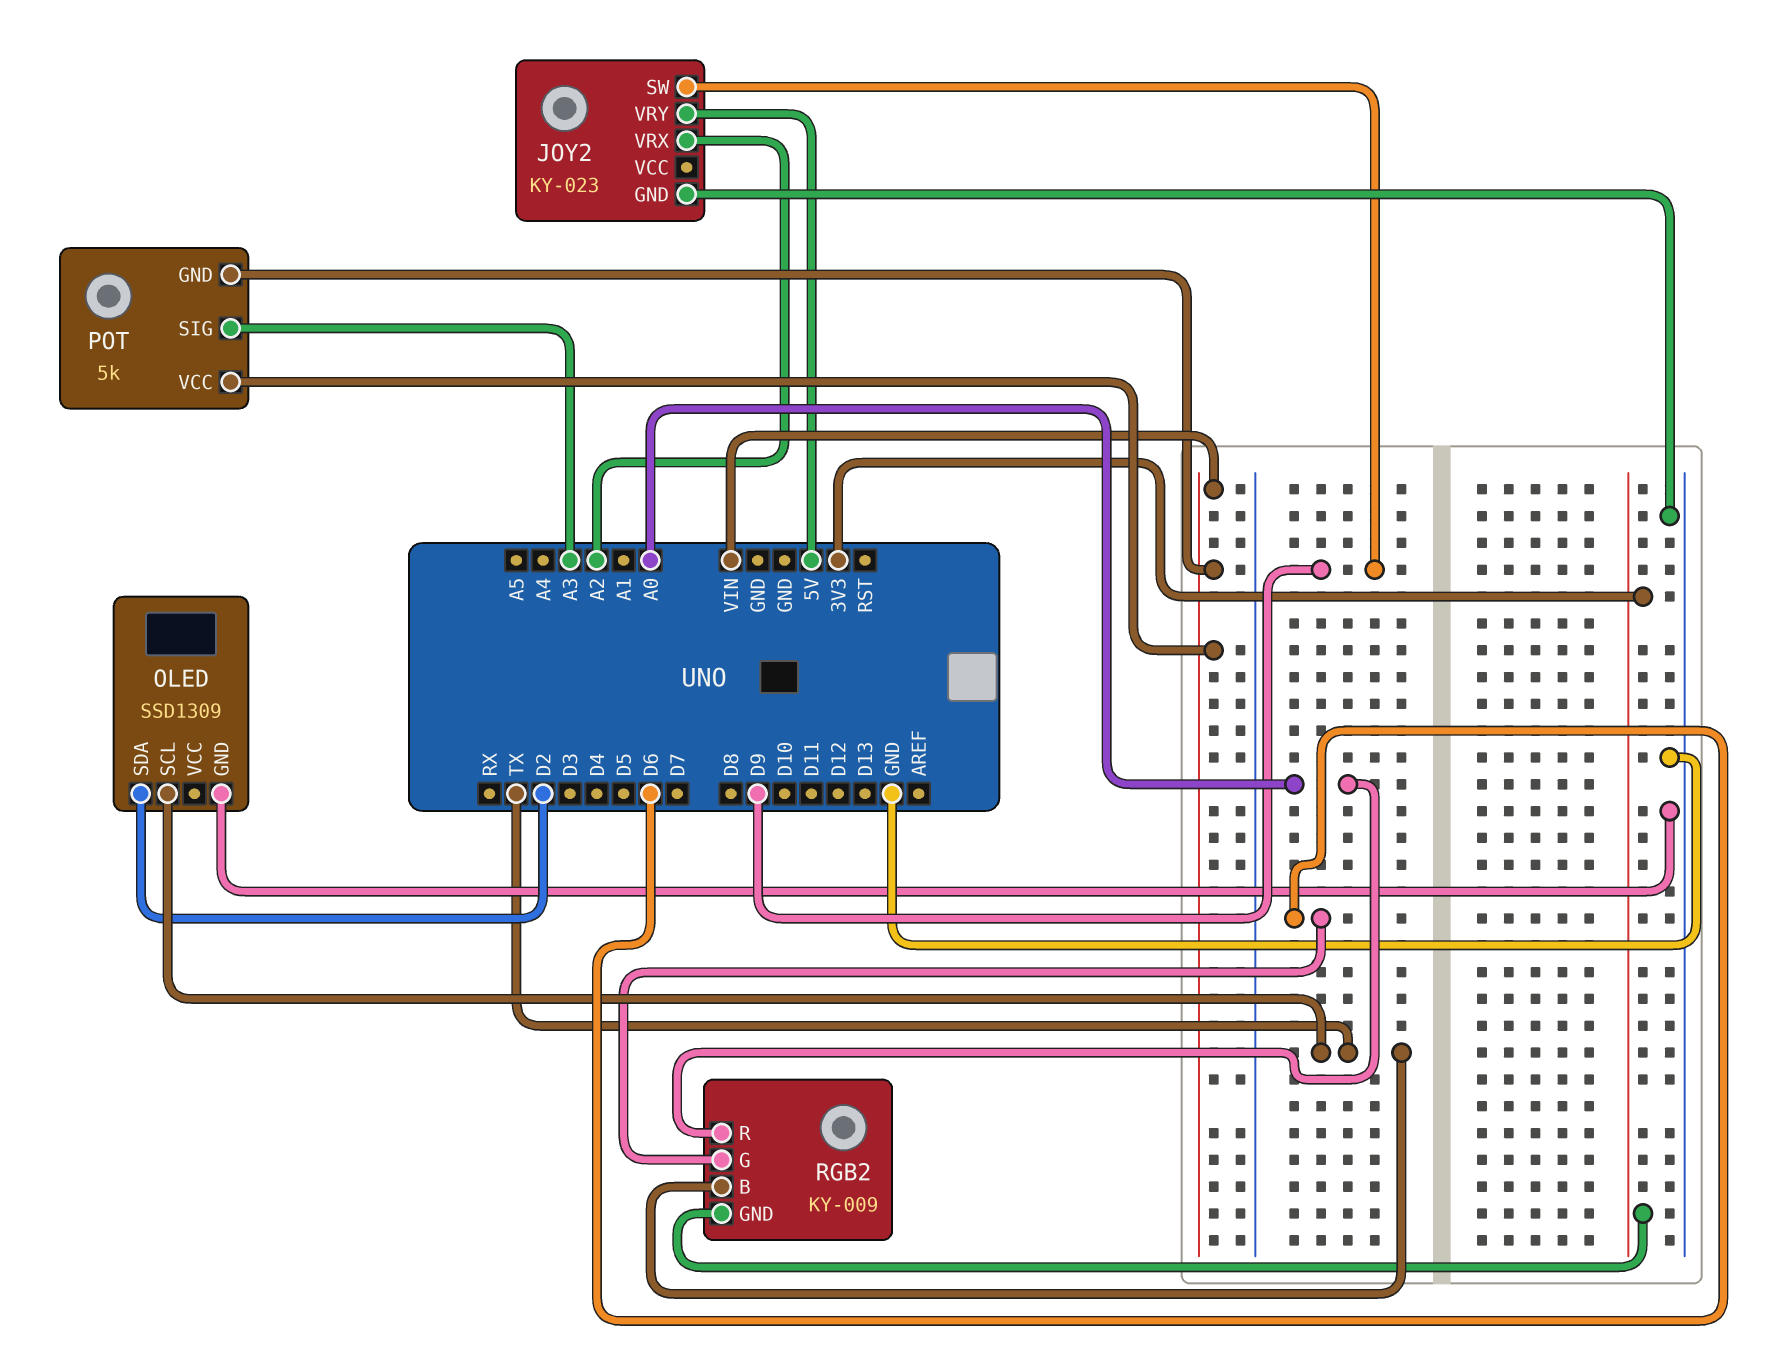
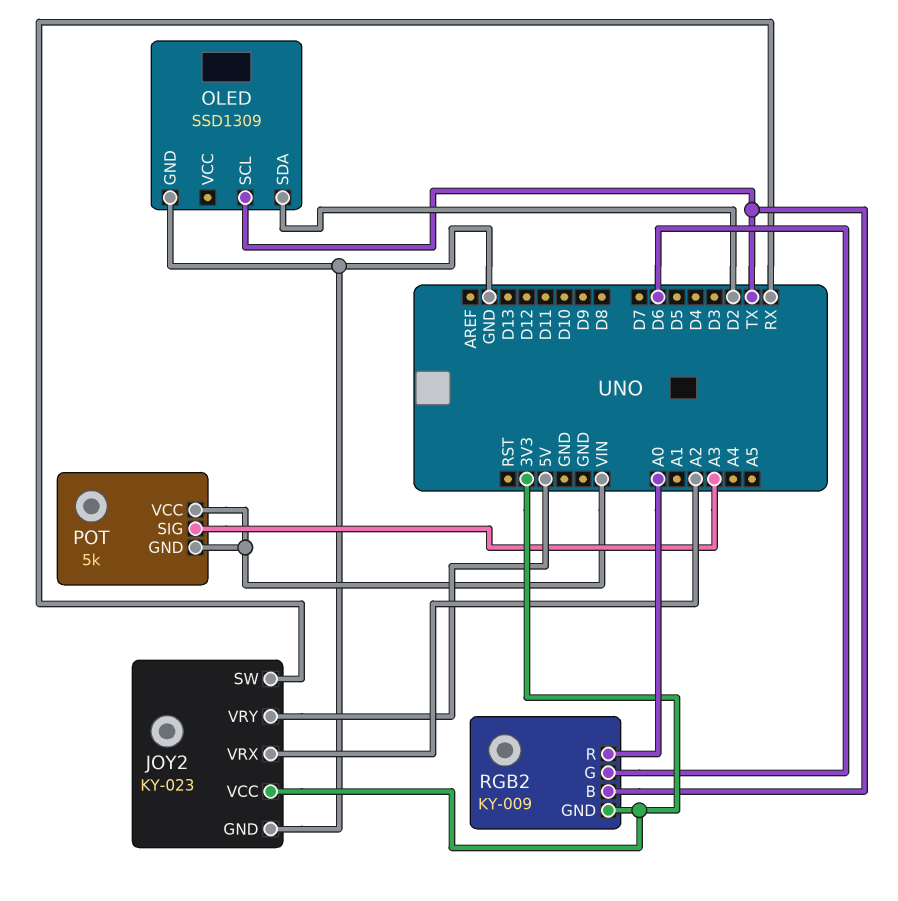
JOY2 pin SW: D9 -> RX
JOY2 pin VCC: none -> 3V3

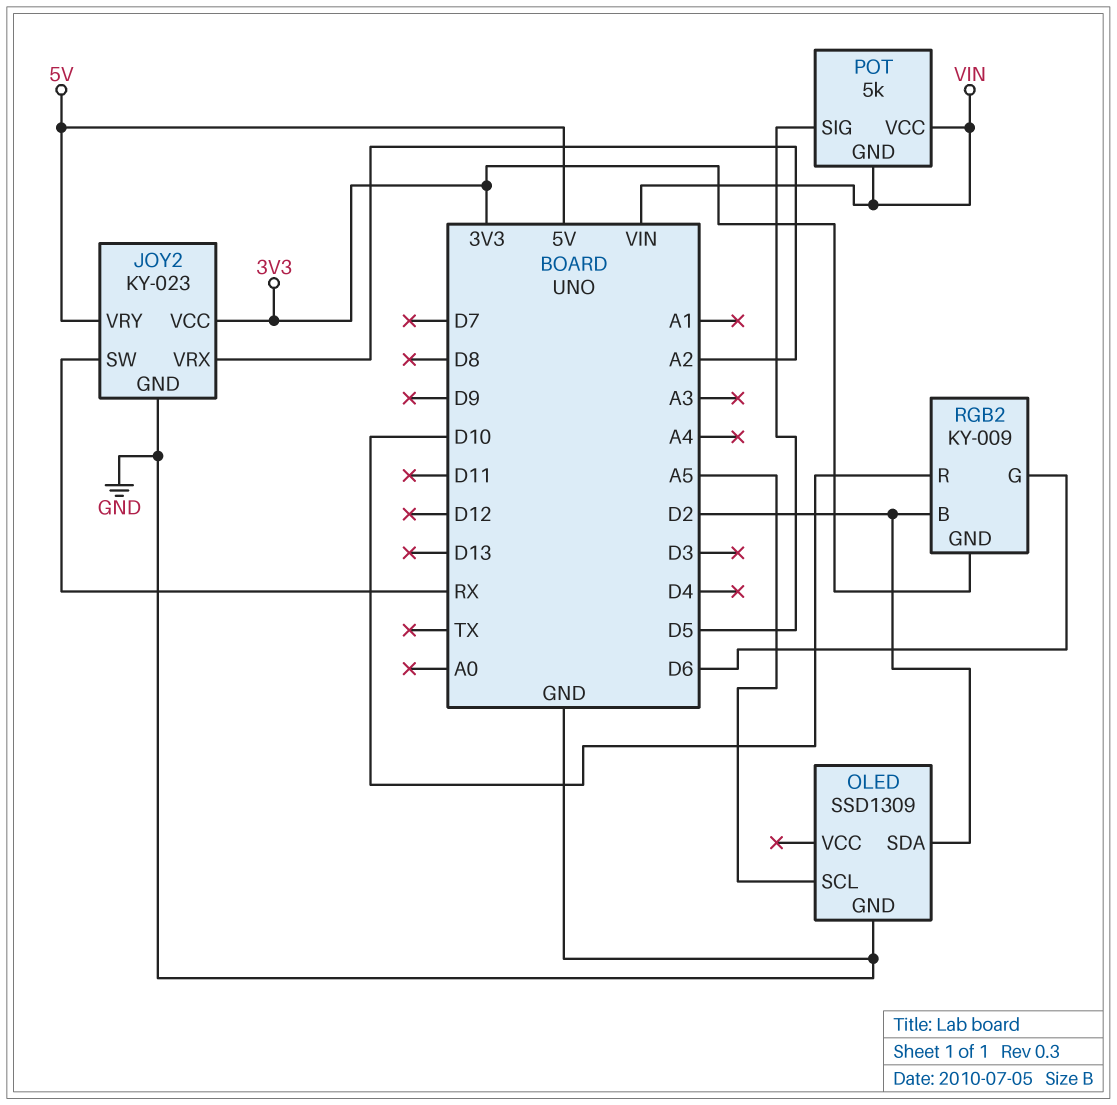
OLED pin SCL: TX -> A5
POT pin SIG: A3 -> D5
RGB2 pin B: TX -> D2
RGB2 pin R: A0 -> D10

